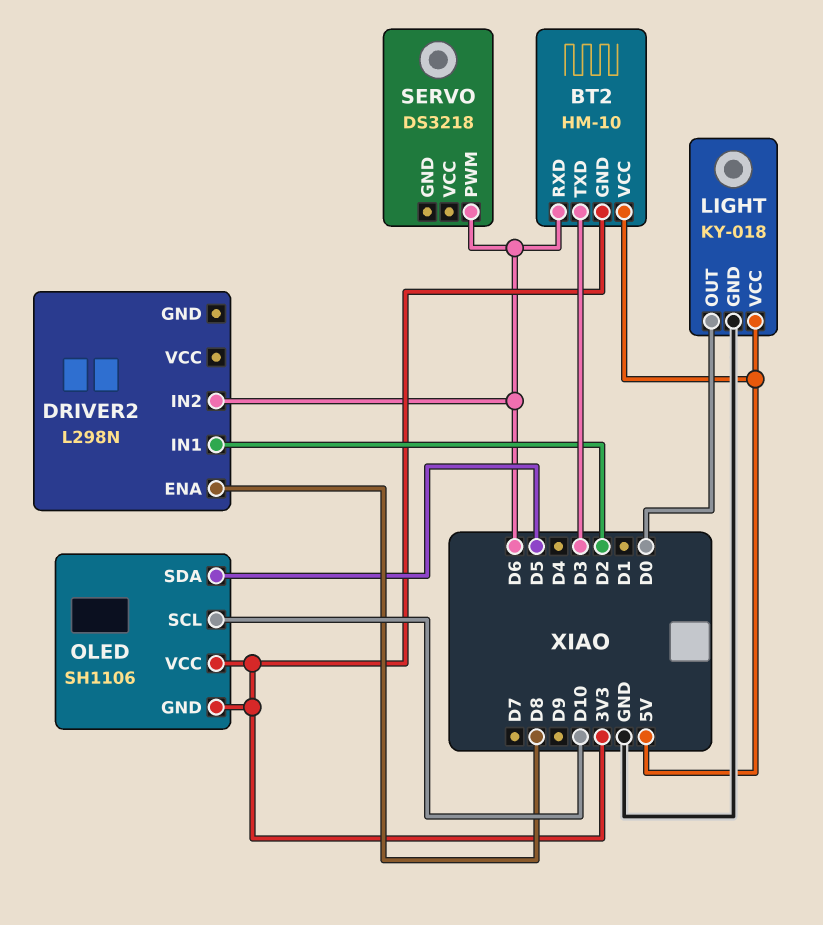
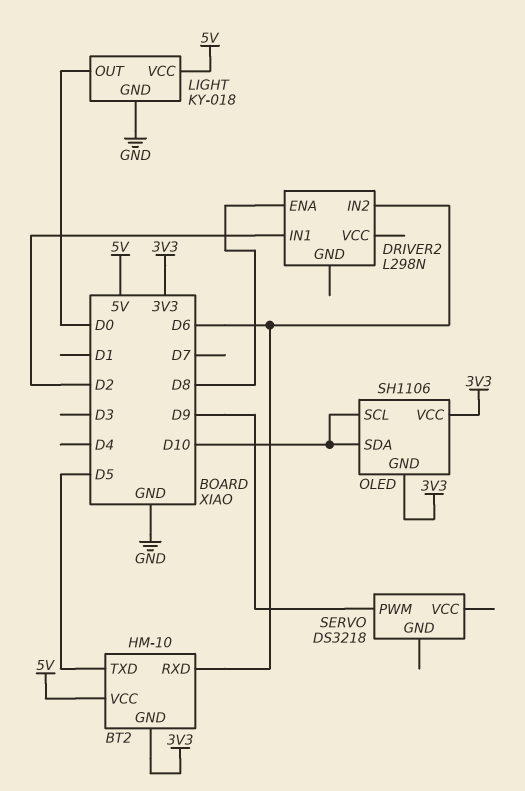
BT2 pin TXD: D3 -> D5
OLED pin SDA: D5 -> D10
SERVO pin PWM: D6 -> D9

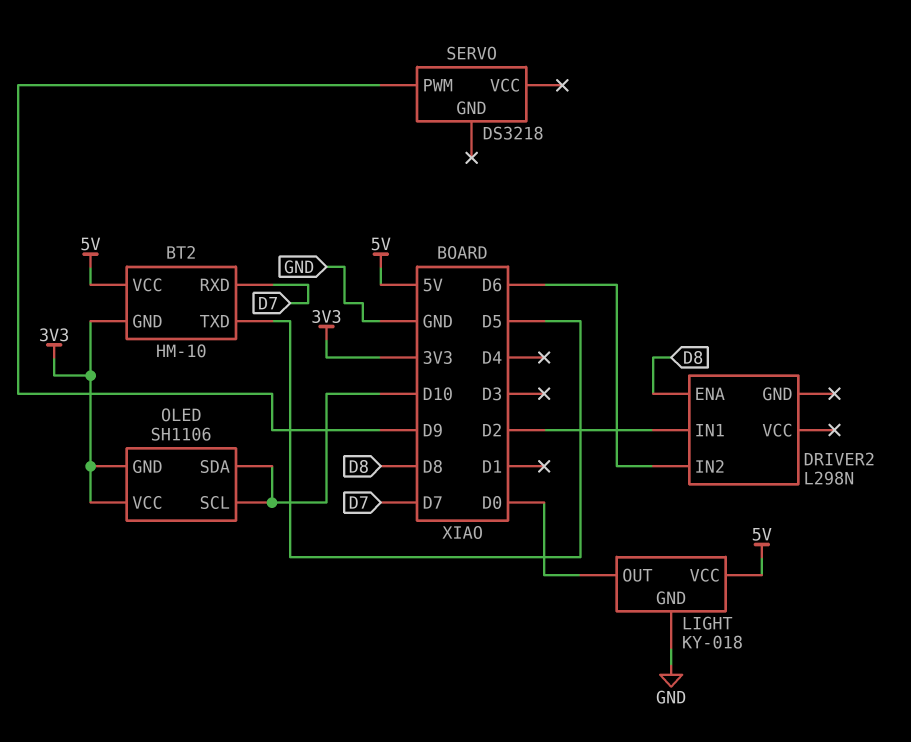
BT2 pin RXD: D6 -> D7

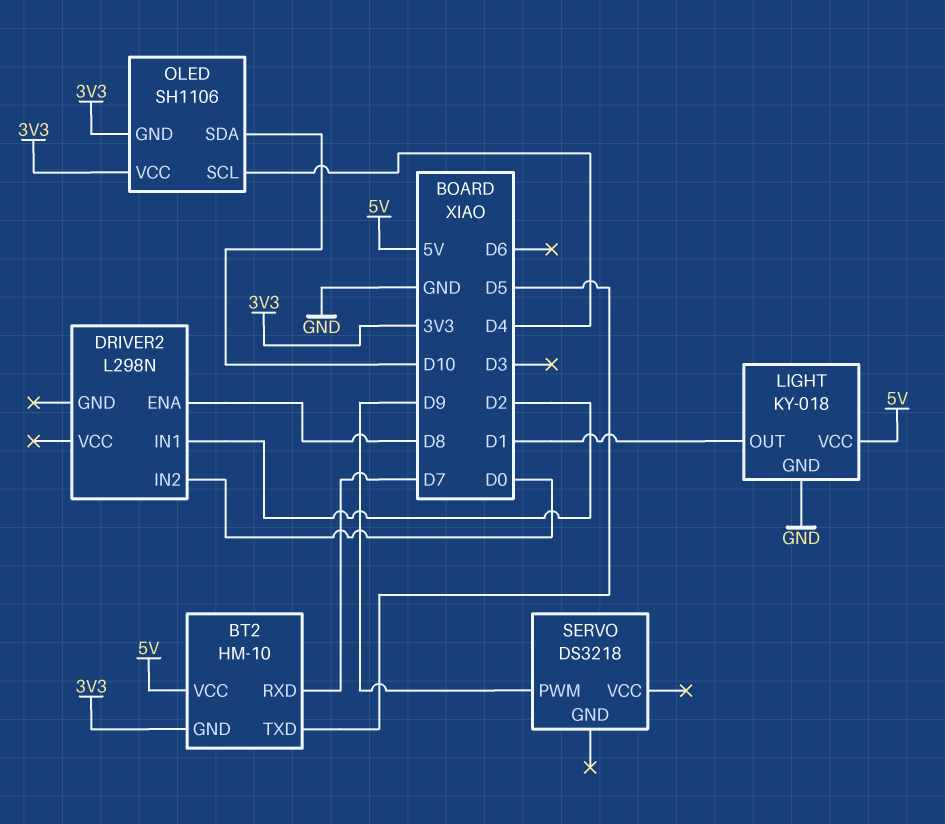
DRIVER2 pin IN2: D6 -> D0
LIGHT pin OUT: D0 -> D1
OLED pin SCL: D10 -> D4

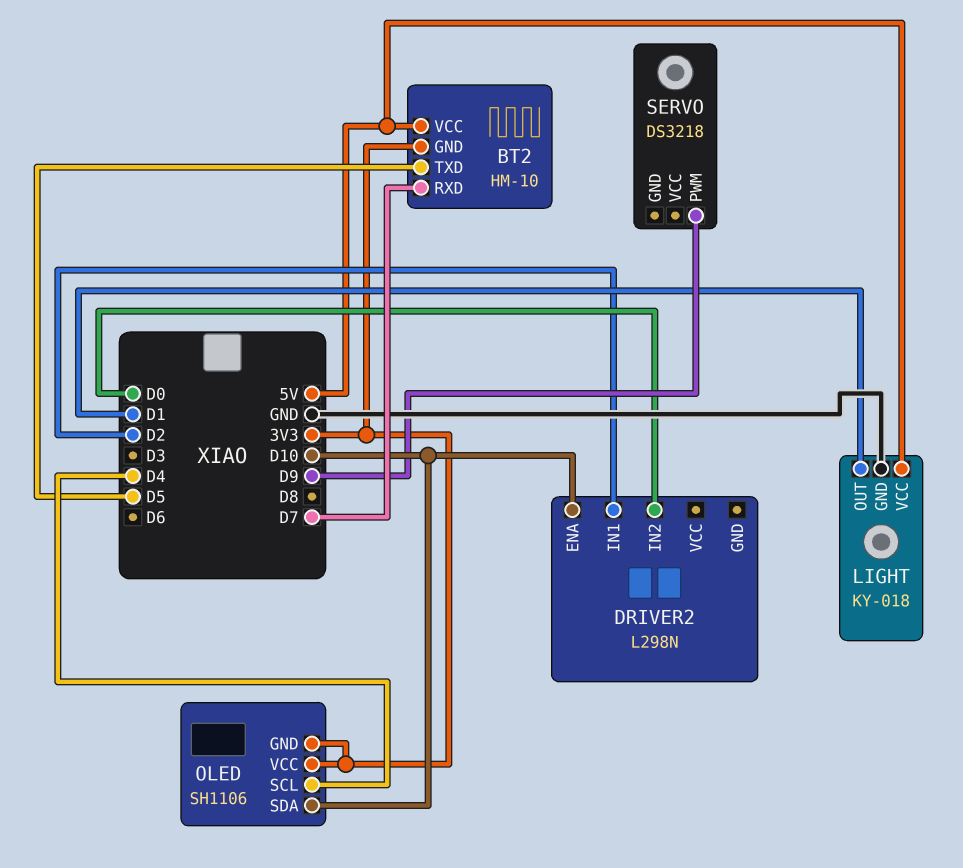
DRIVER2 pin ENA: D8 -> D10

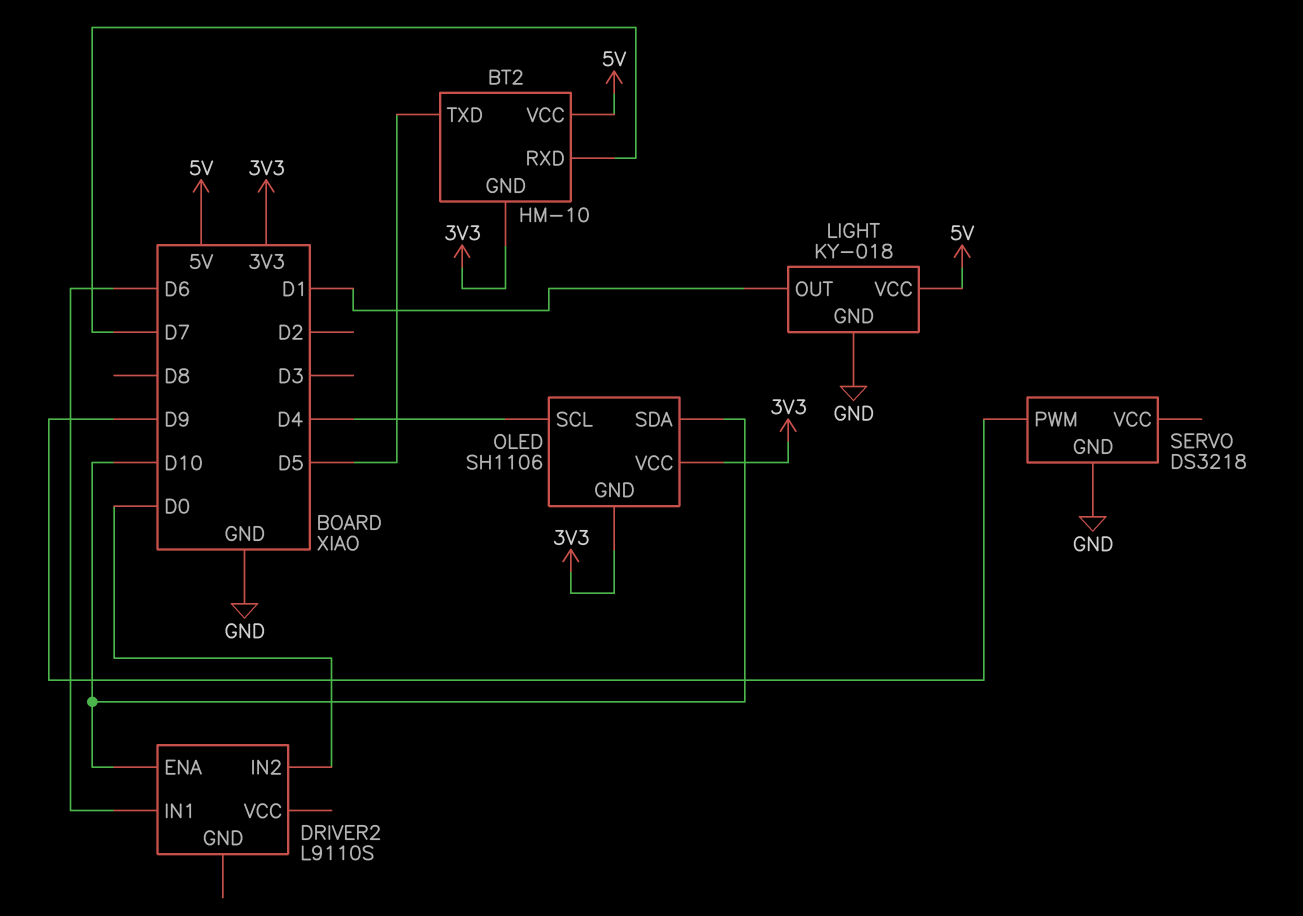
DRIVER2: L298N -> L9110S
DRIVER2 pin IN1: D2 -> D6
SERVO pin GND: none -> GND

